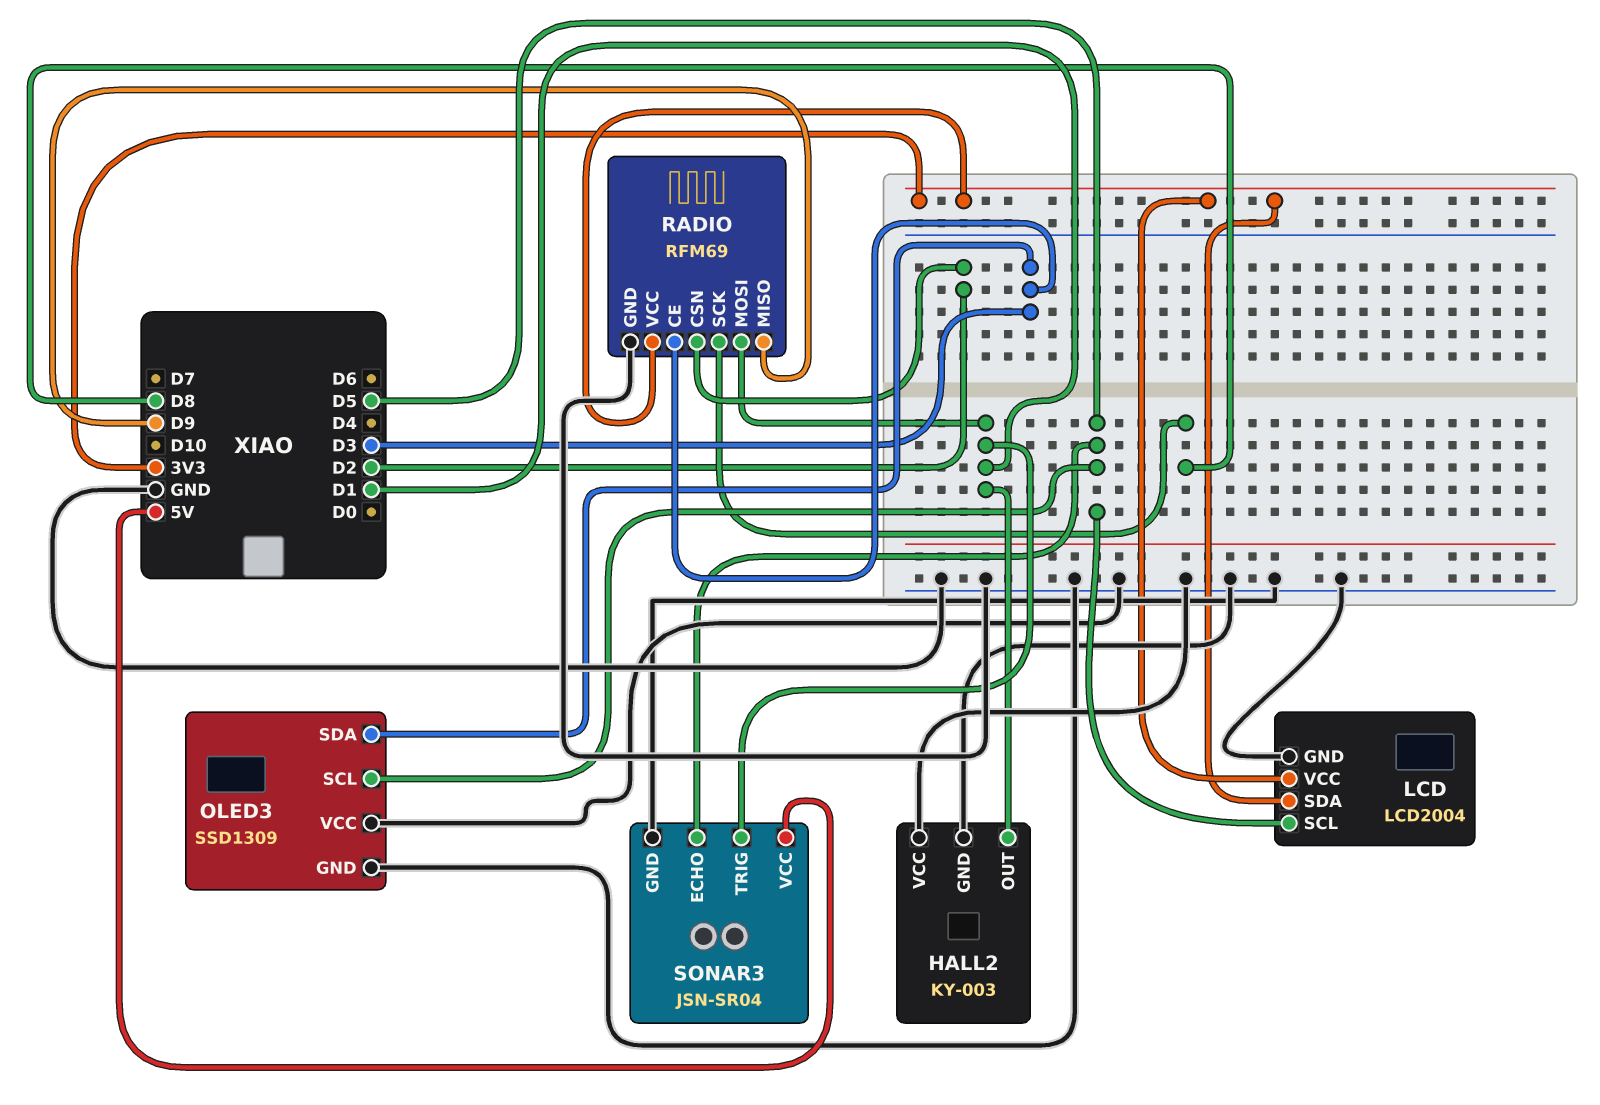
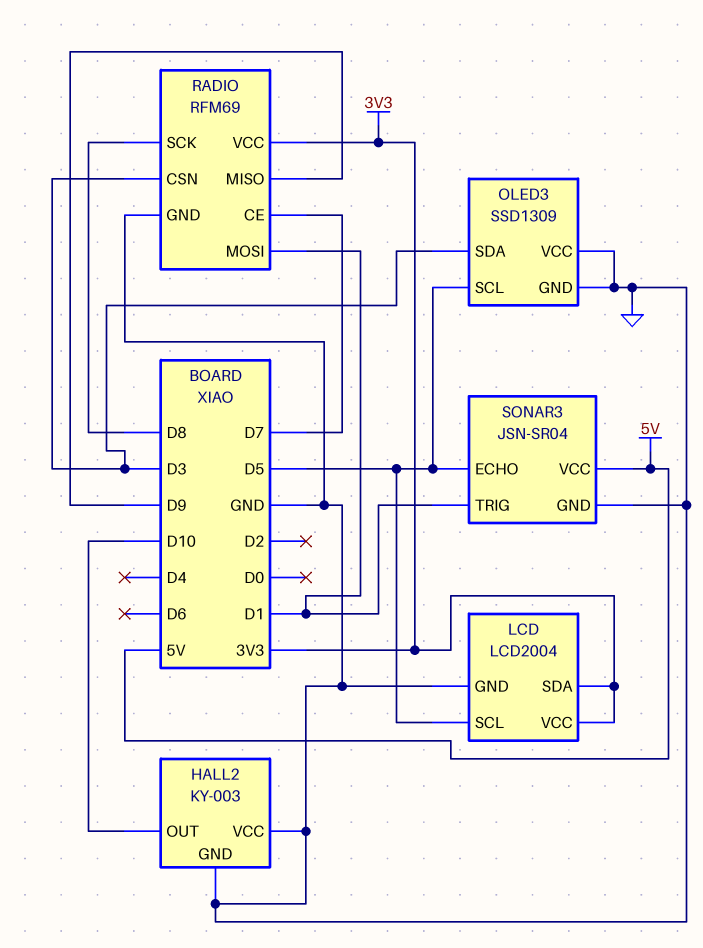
HALL2 pin OUT: D1 -> D10
RADIO pin CE: D3 -> D7
RADIO pin CSN: D2 -> D3

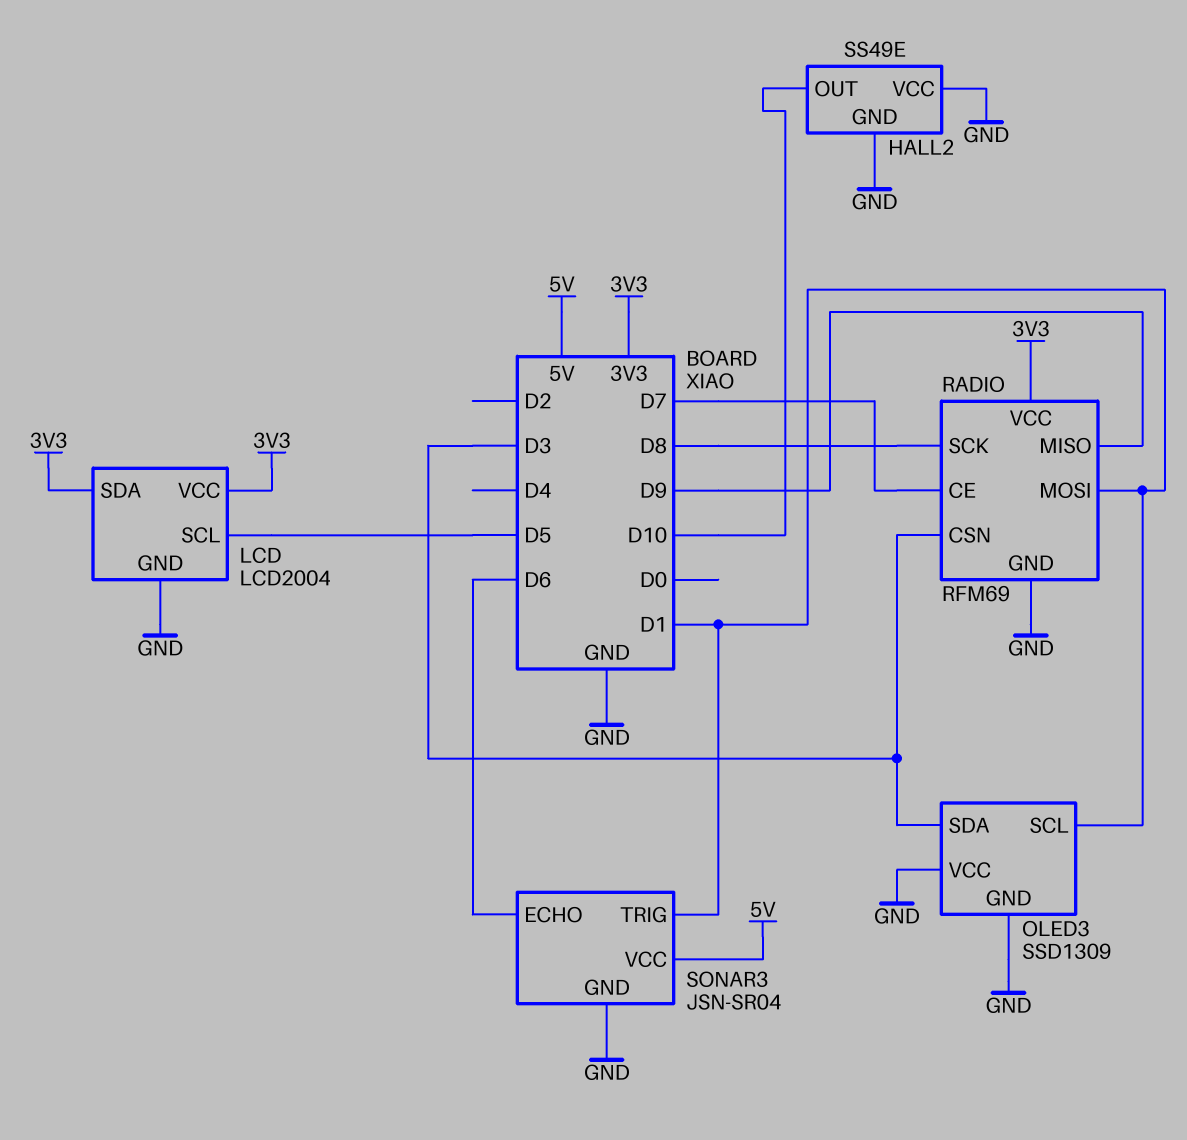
HALL2: KY-003 -> SS49E
OLED3 pin SCL: D5 -> D1
SONAR3 pin ECHO: D5 -> D6

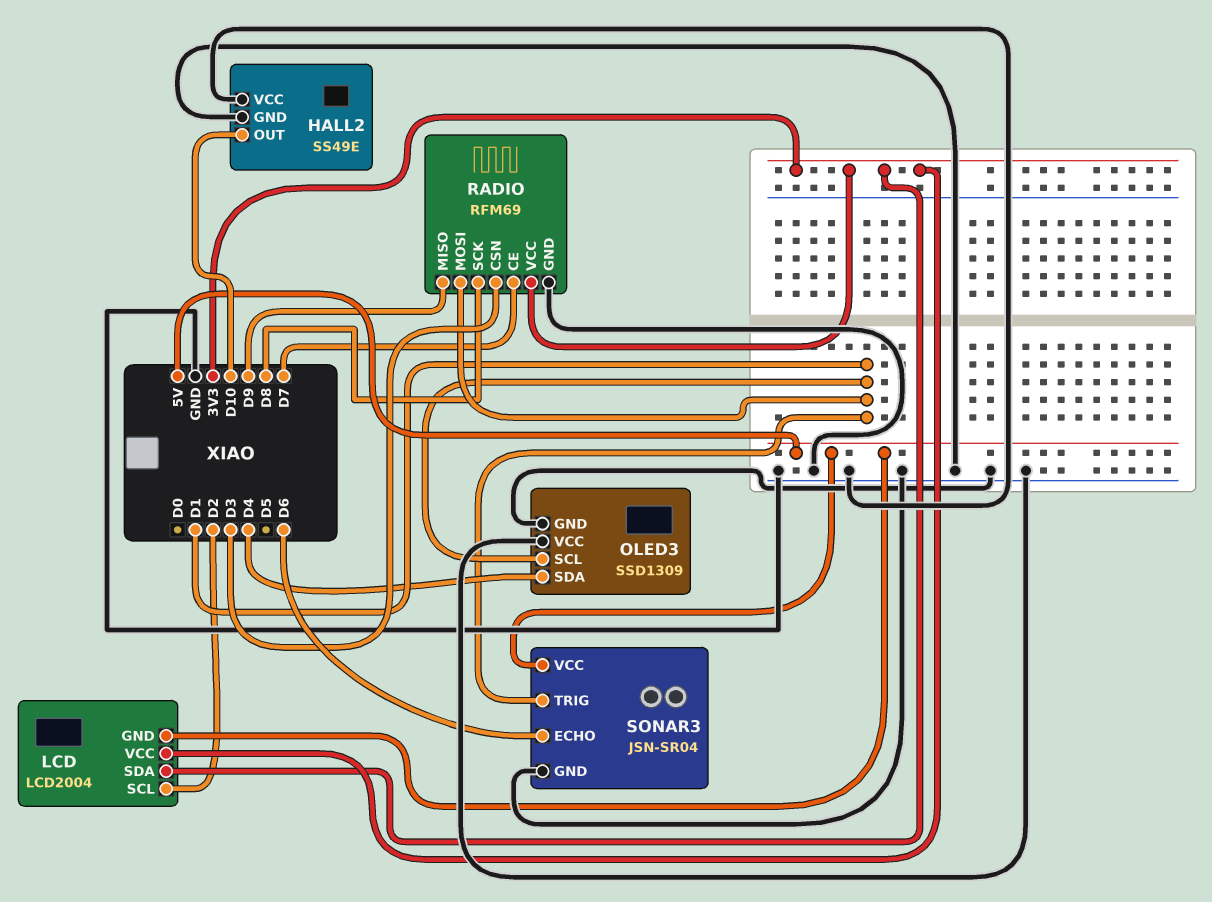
LCD pin GND: GND -> 5V
LCD pin SCL: D5 -> D2
OLED3 pin SDA: D3 -> D4

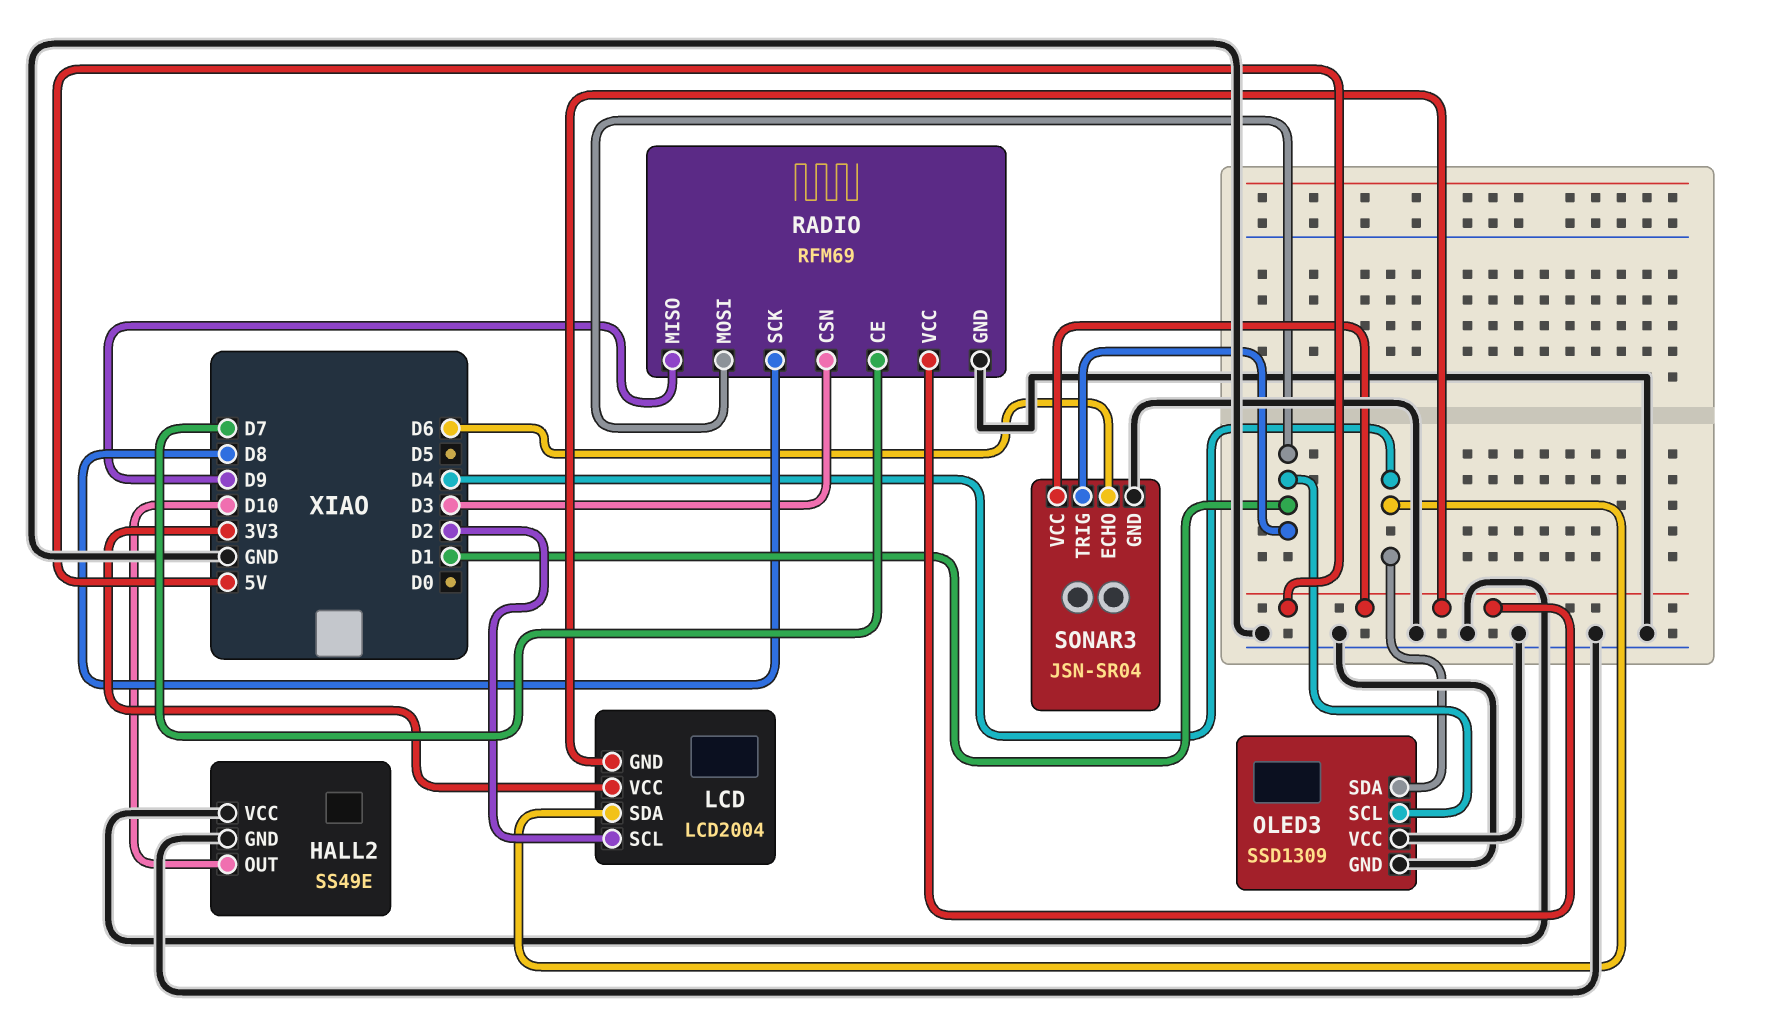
LCD pin SDA: 3V3 -> D4
RADIO pin VCC: 3V3 -> 5V

